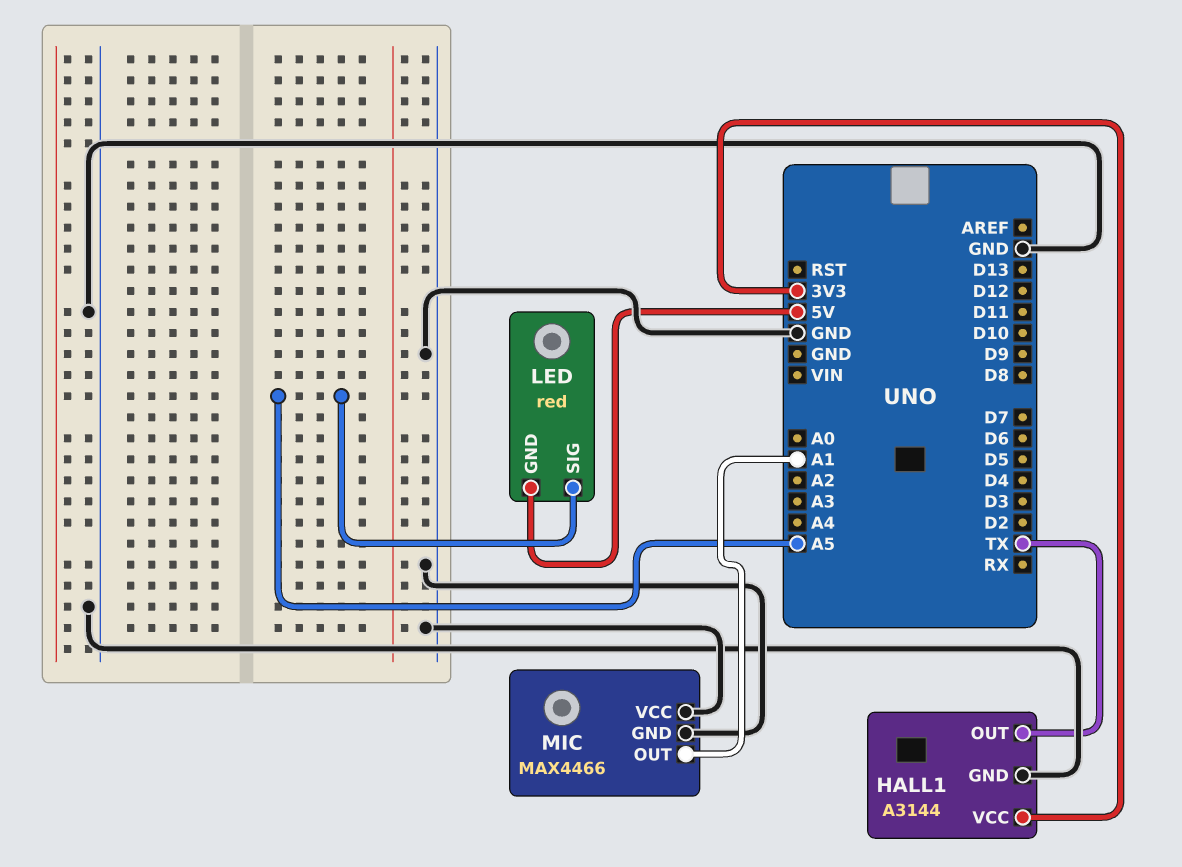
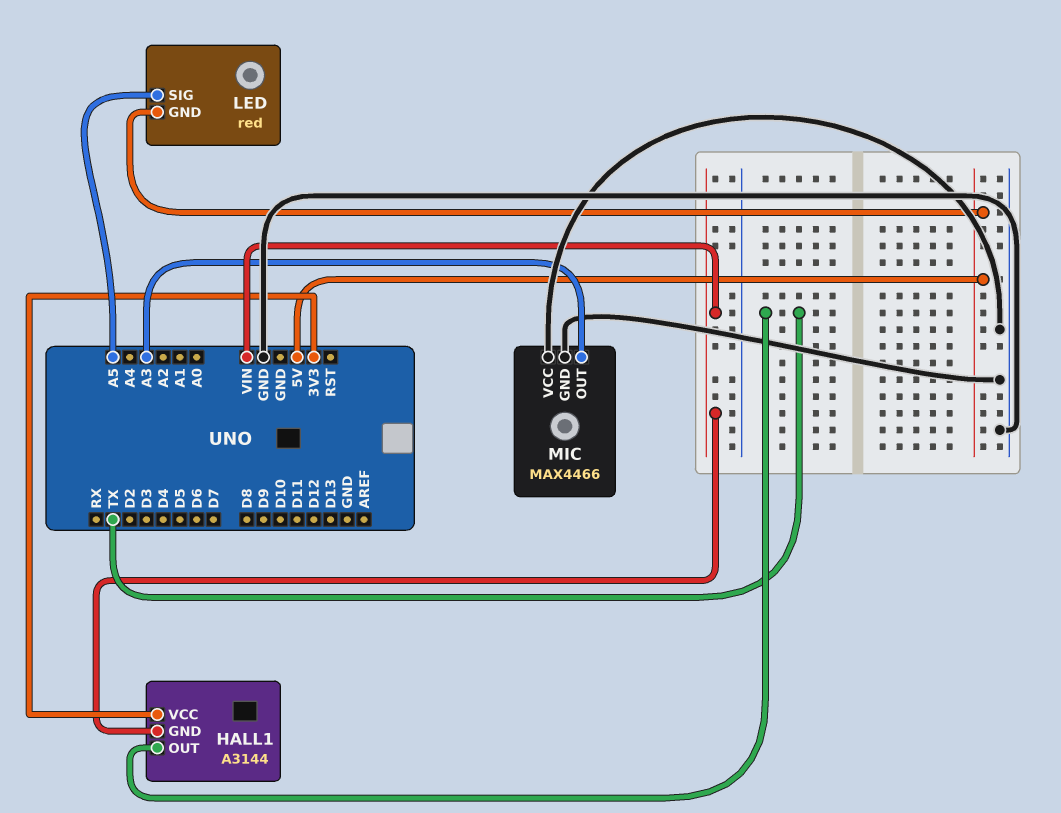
HALL1 pin GND: GND -> VIN
MIC pin OUT: A1 -> A3

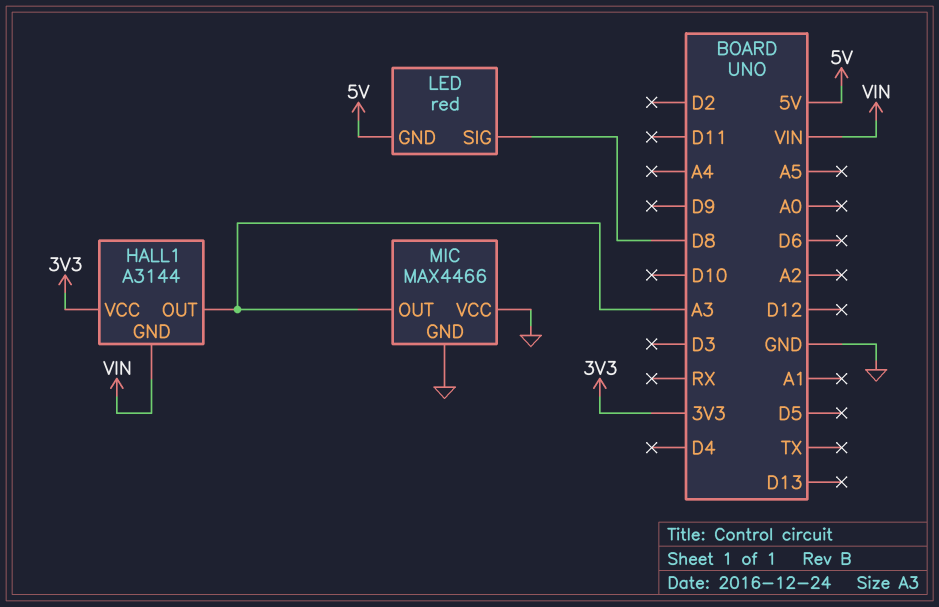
HALL1 pin OUT: TX -> A3
LED pin SIG: A5 -> D8

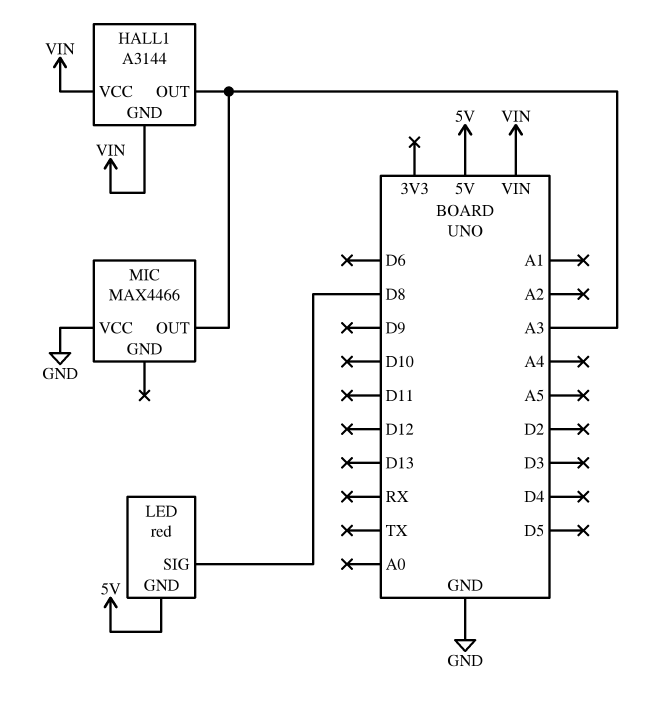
HALL1 pin VCC: 3V3 -> VIN
MIC pin GND: GND -> none

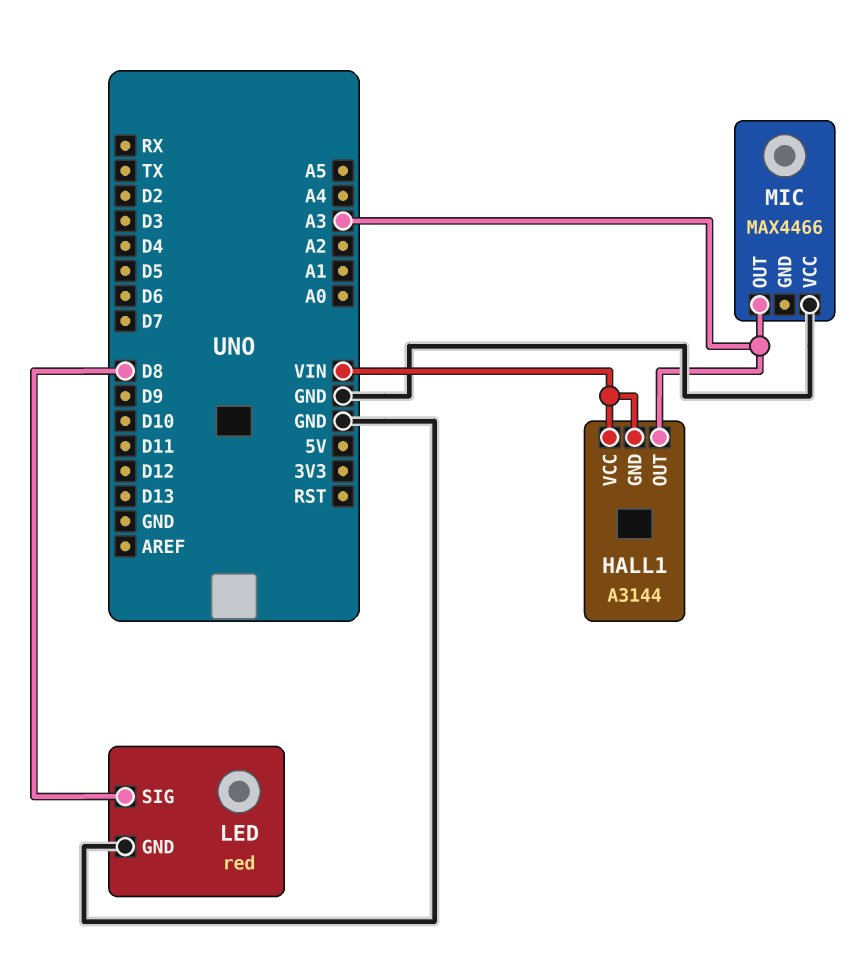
LED pin GND: 5V -> GND

